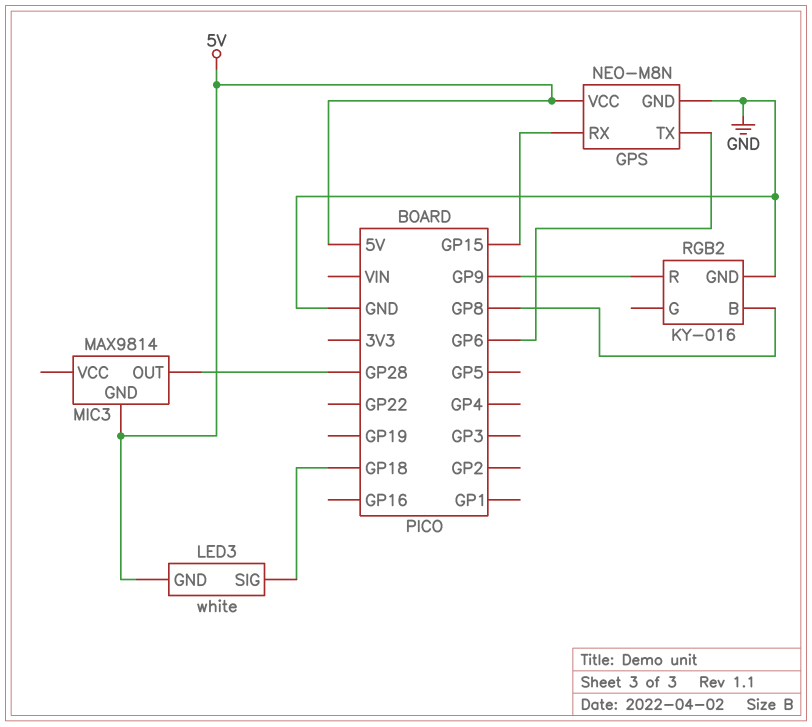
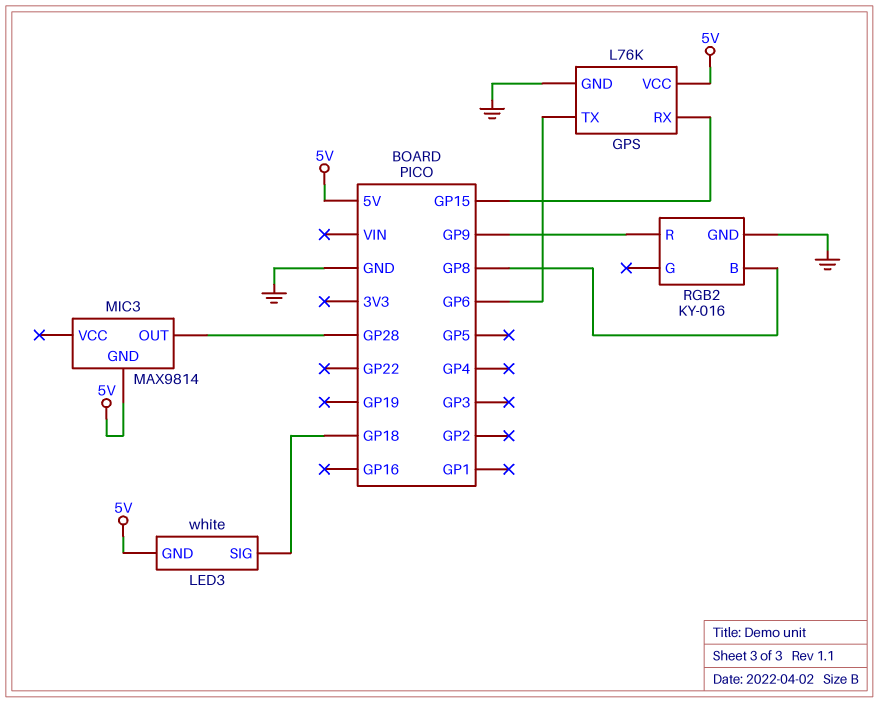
GPS: NEO-M8N -> L76K

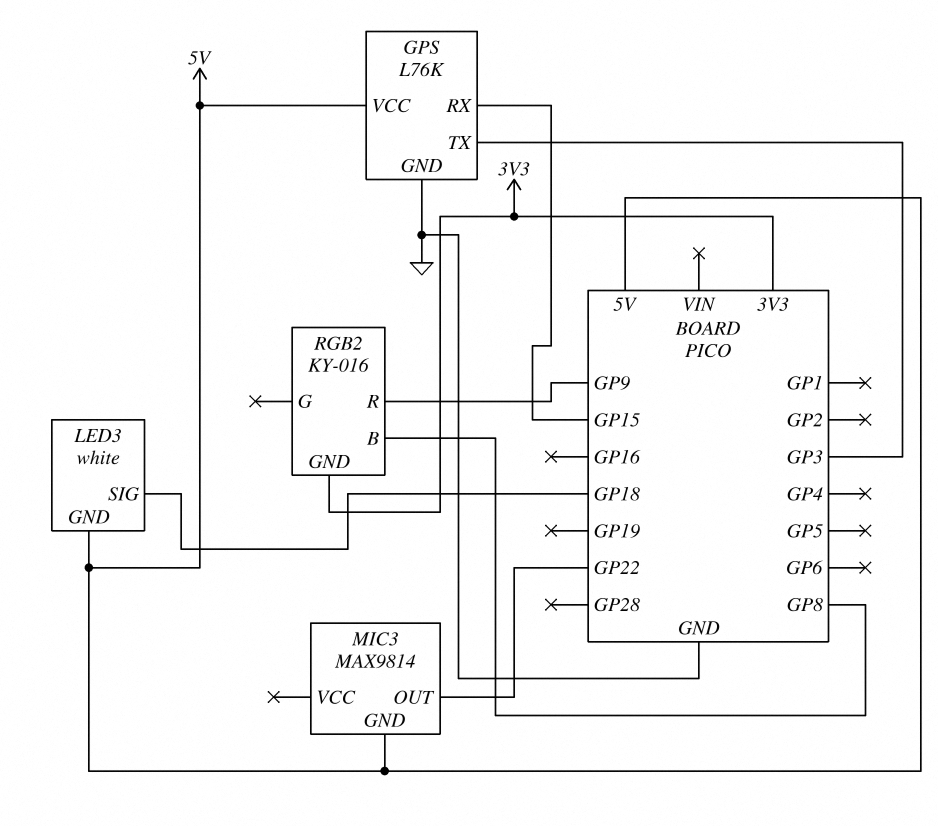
GPS pin TX: GP6 -> GP3
MIC3 pin OUT: GP28 -> GP22
RGB2 pin GND: GND -> 3V3

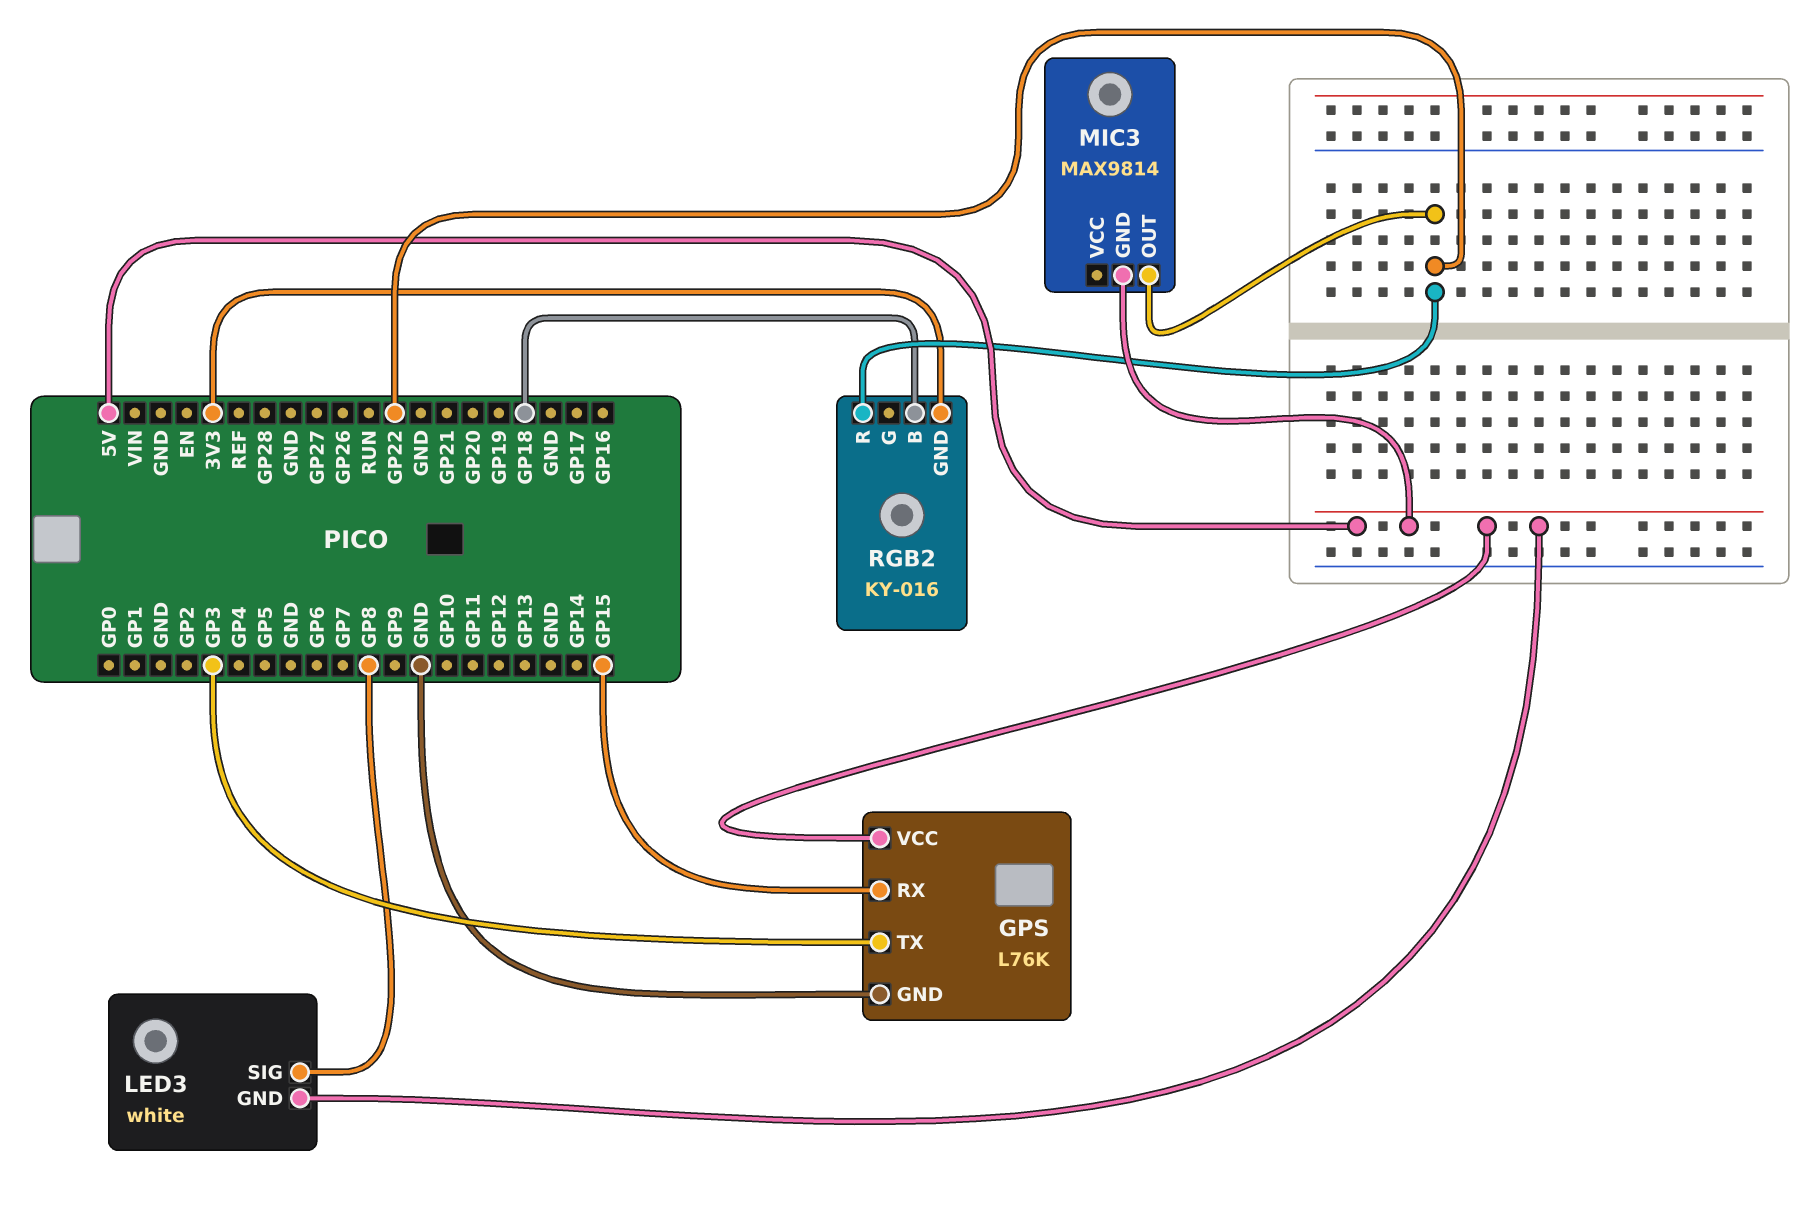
LED3 pin SIG: GP18 -> GP8
RGB2 pin B: GP8 -> GP18
RGB2 pin R: GP9 -> GP22

